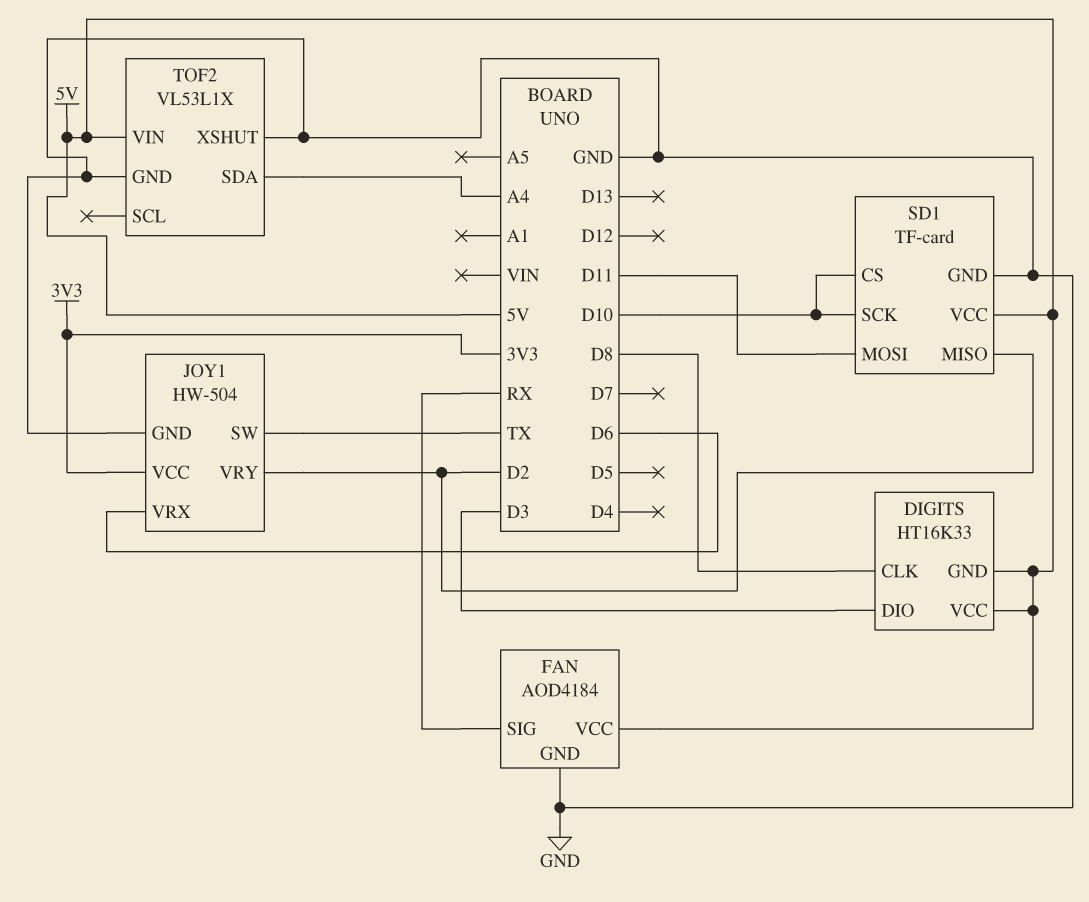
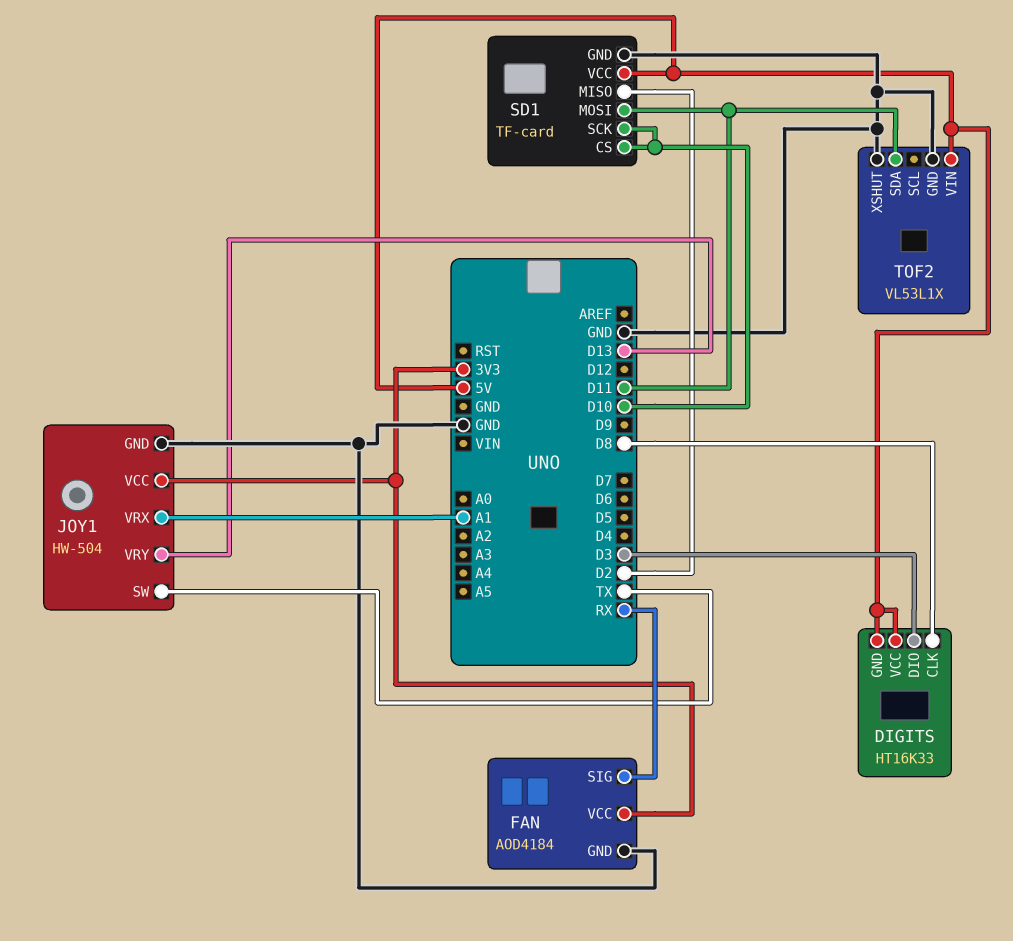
FAN pin VCC: 5V -> 3V3
JOY1 pin VRX: D6 -> A1
JOY1 pin VRY: D2 -> D13
TOF2 pin SDA: A4 -> D11

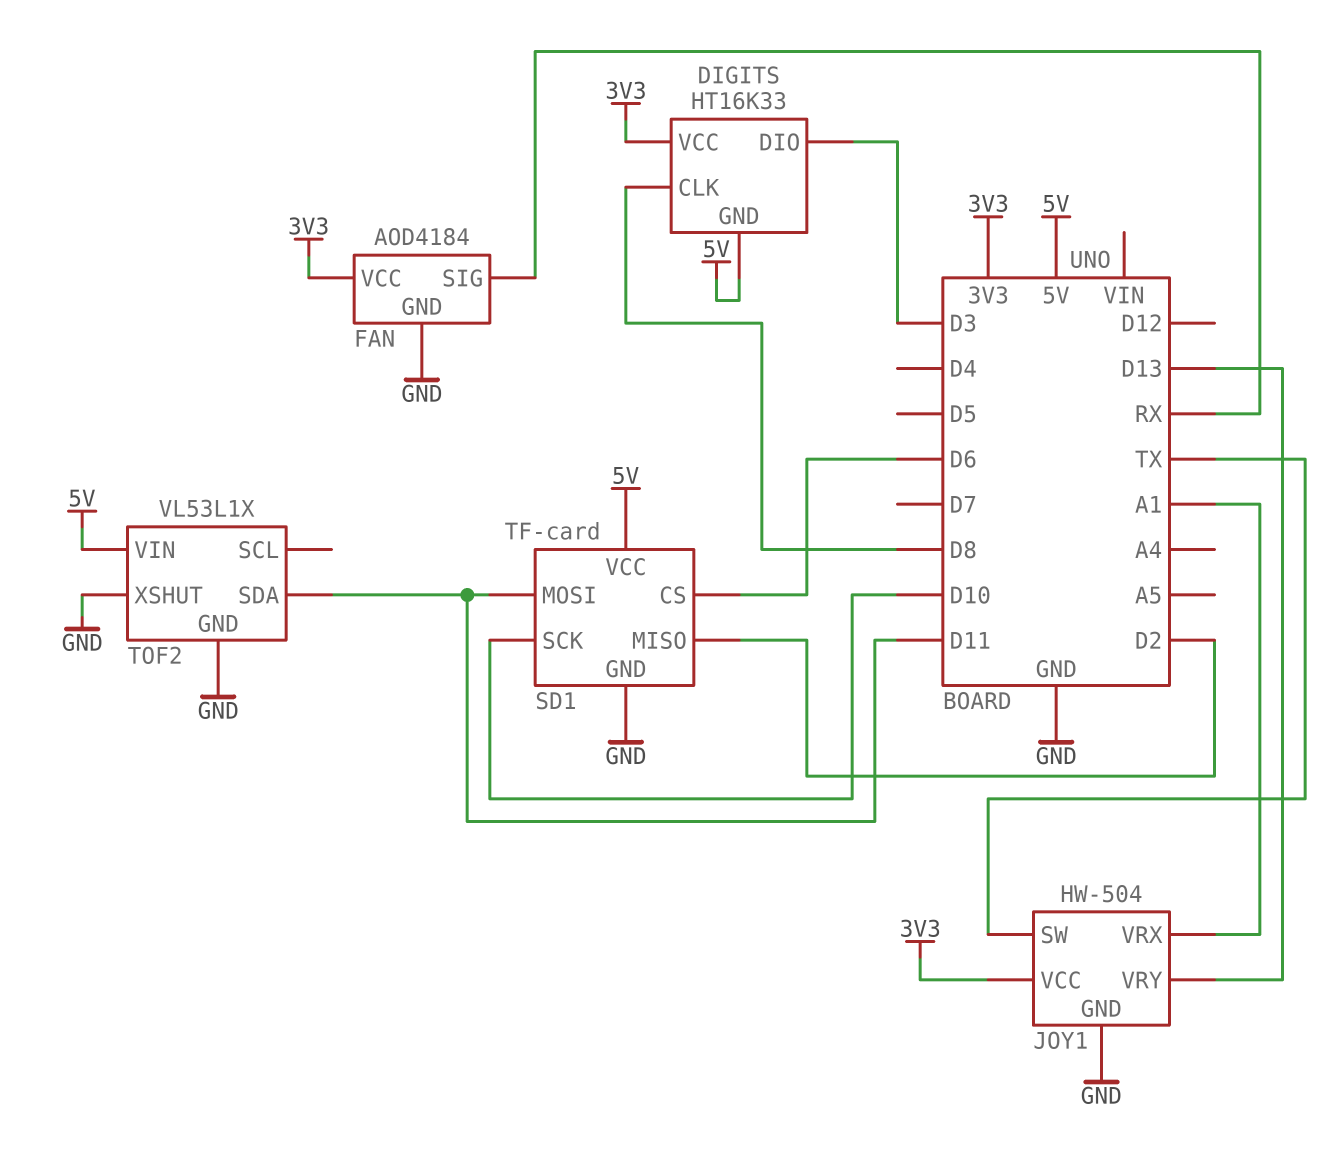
DIGITS pin VCC: 5V -> 3V3
SD1 pin CS: D10 -> D6

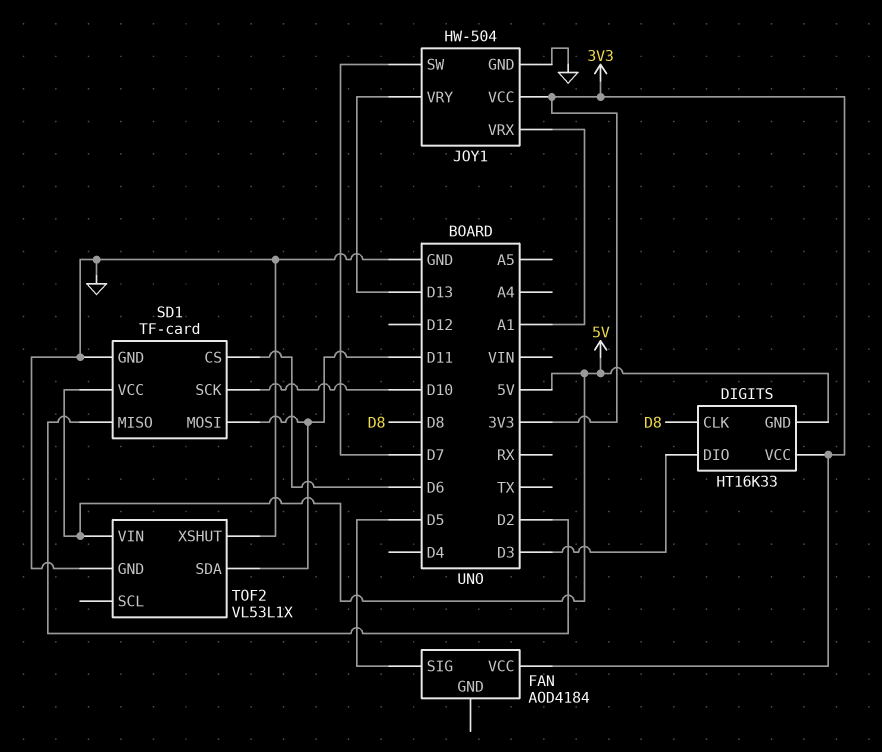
FAN pin GND: GND -> none
FAN pin SIG: RX -> D5
JOY1 pin SW: TX -> D7

